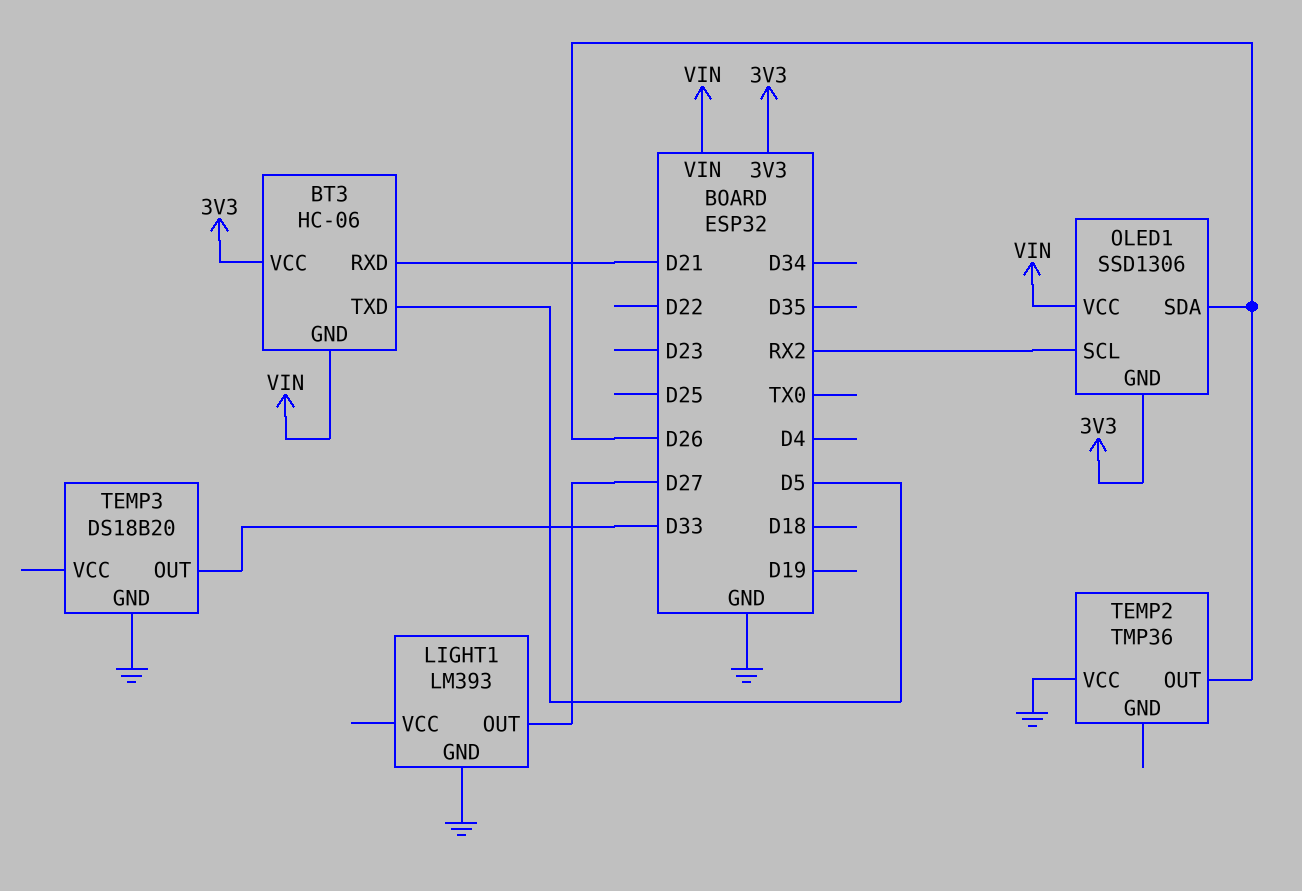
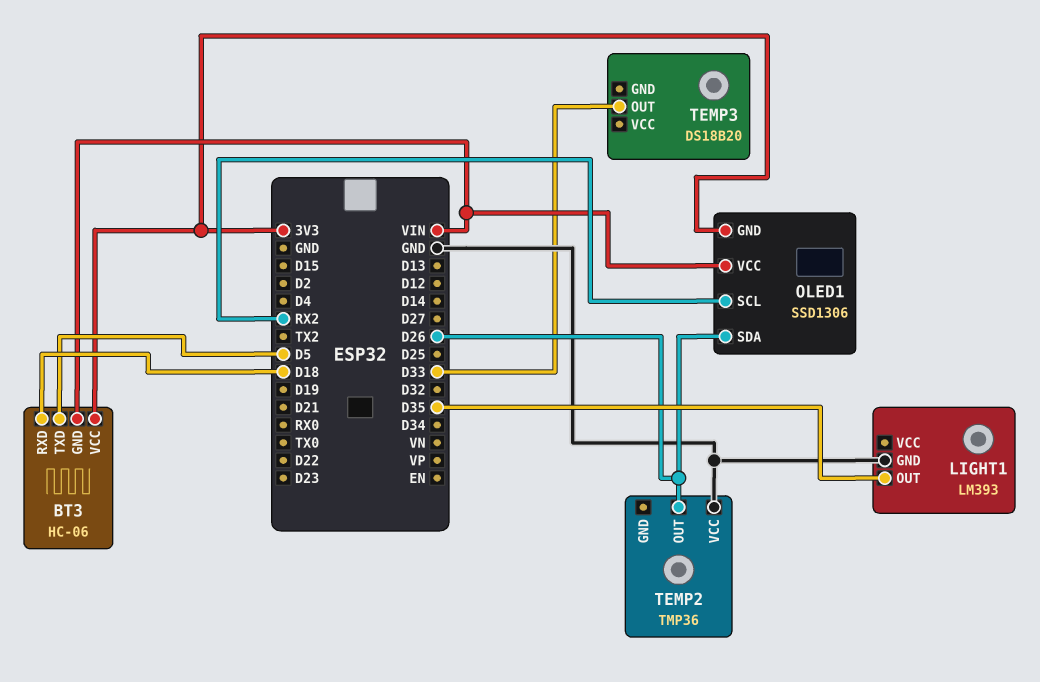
BT3 pin RXD: D21 -> D18
LIGHT1 pin OUT: D27 -> D35
TEMP3 pin GND: GND -> none

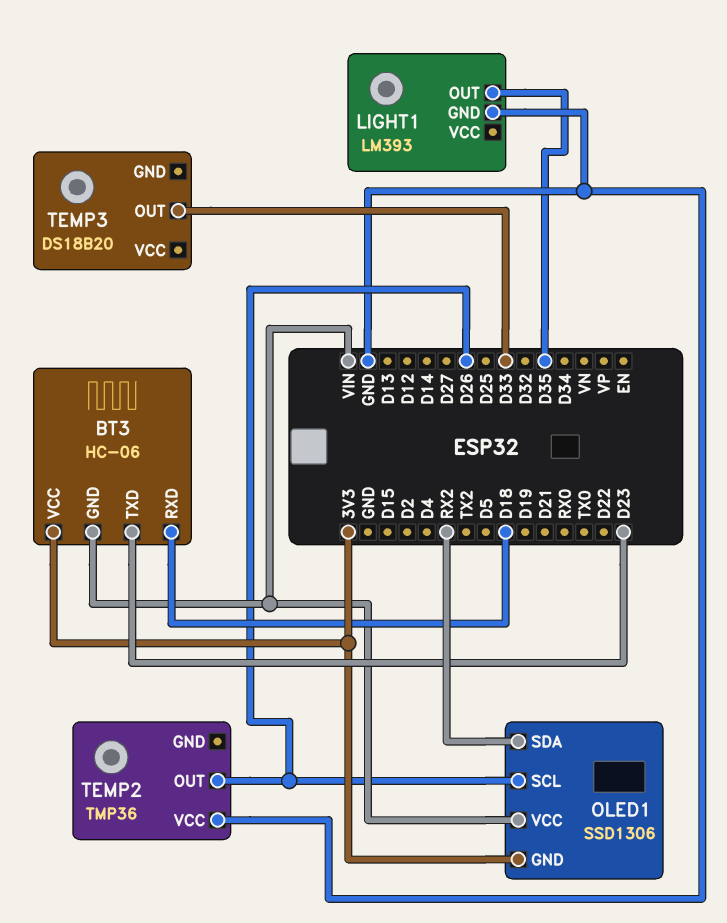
BT3 pin TXD: D5 -> D23
OLED1 pin SCL: RX2 -> D26
OLED1 pin SDA: D26 -> RX2

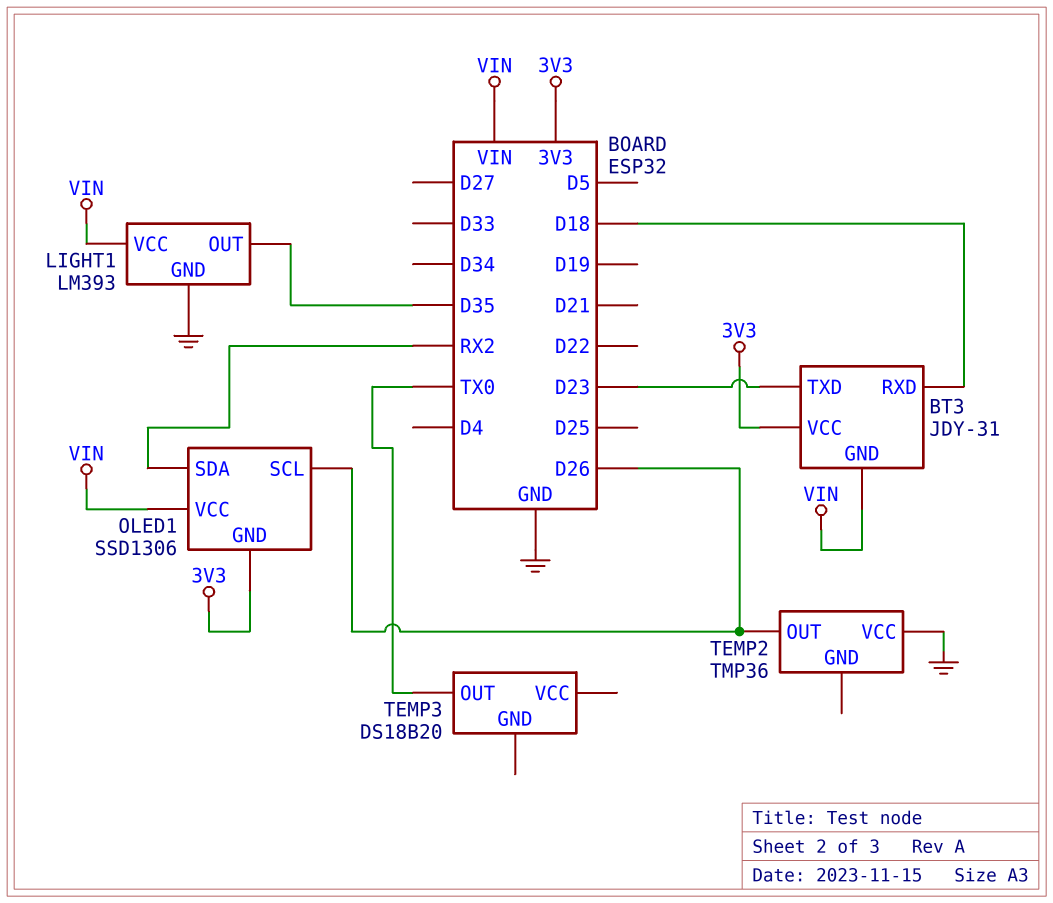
BT3: HC-06 -> JDY-31
LIGHT1 pin VCC: none -> VIN
TEMP3 pin OUT: D33 -> TX0

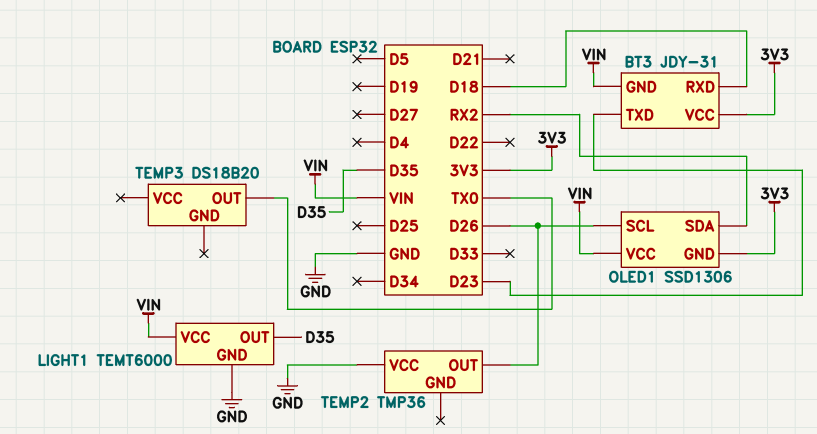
LIGHT1: LM393 -> TEMT6000

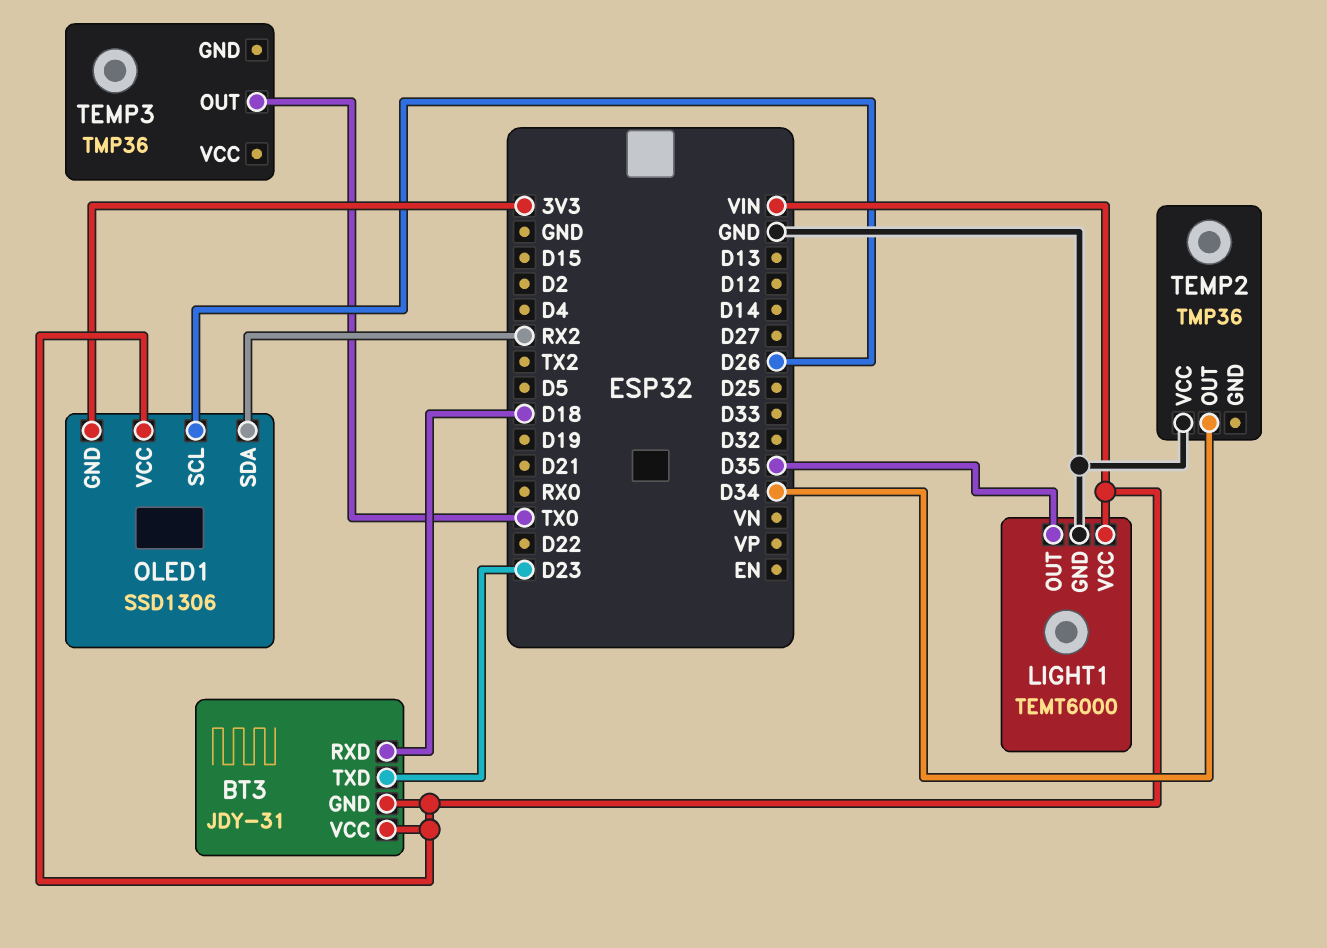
BT3 pin VCC: 3V3 -> VIN
TEMP2 pin OUT: D26 -> D34
TEMP3: DS18B20 -> TMP36

